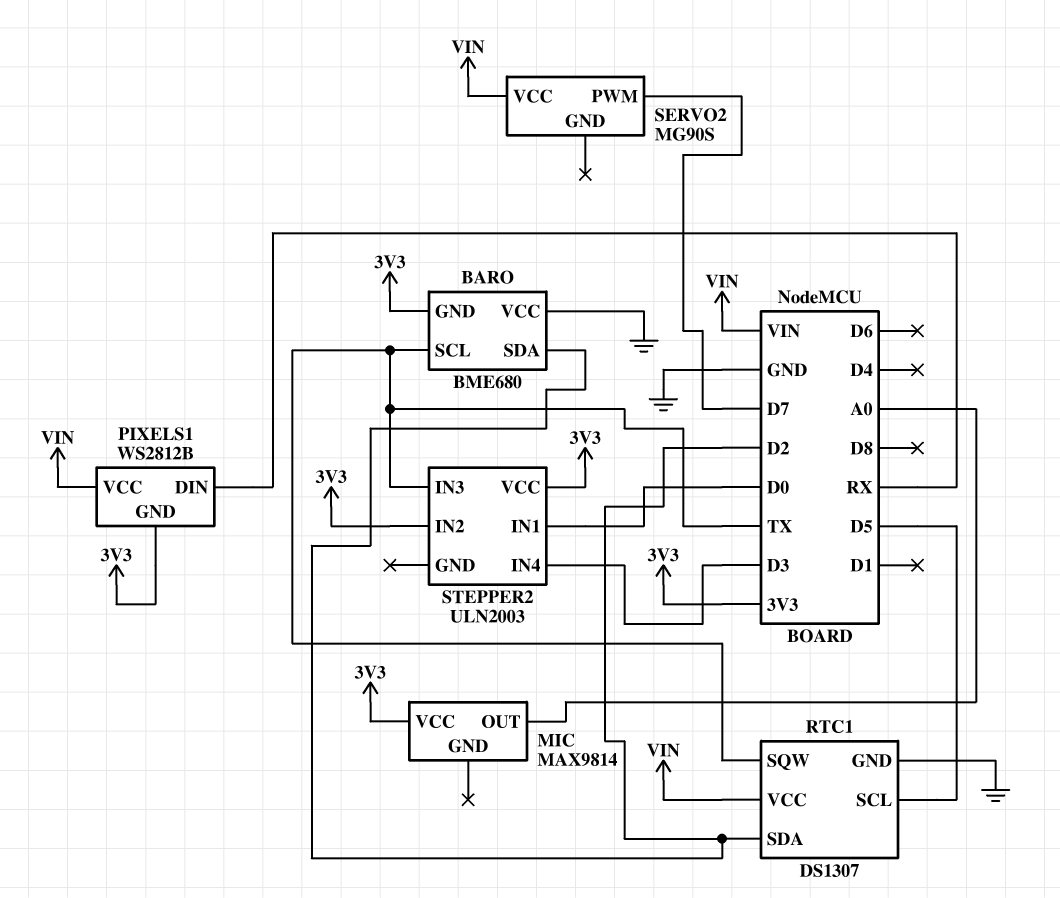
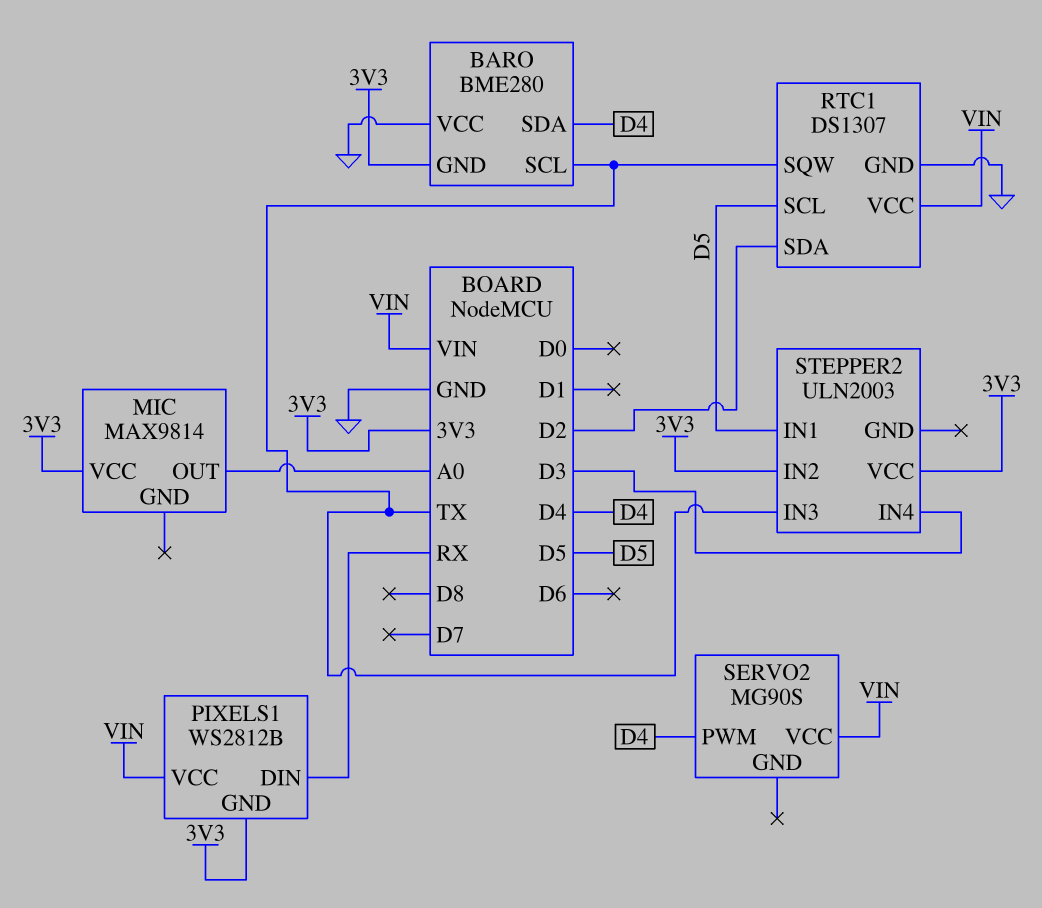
BARO: BME680 -> BME280
BARO pin SDA: D2 -> D4
SERVO2 pin PWM: D7 -> D4
STEPPER2 pin IN1: D0 -> D5

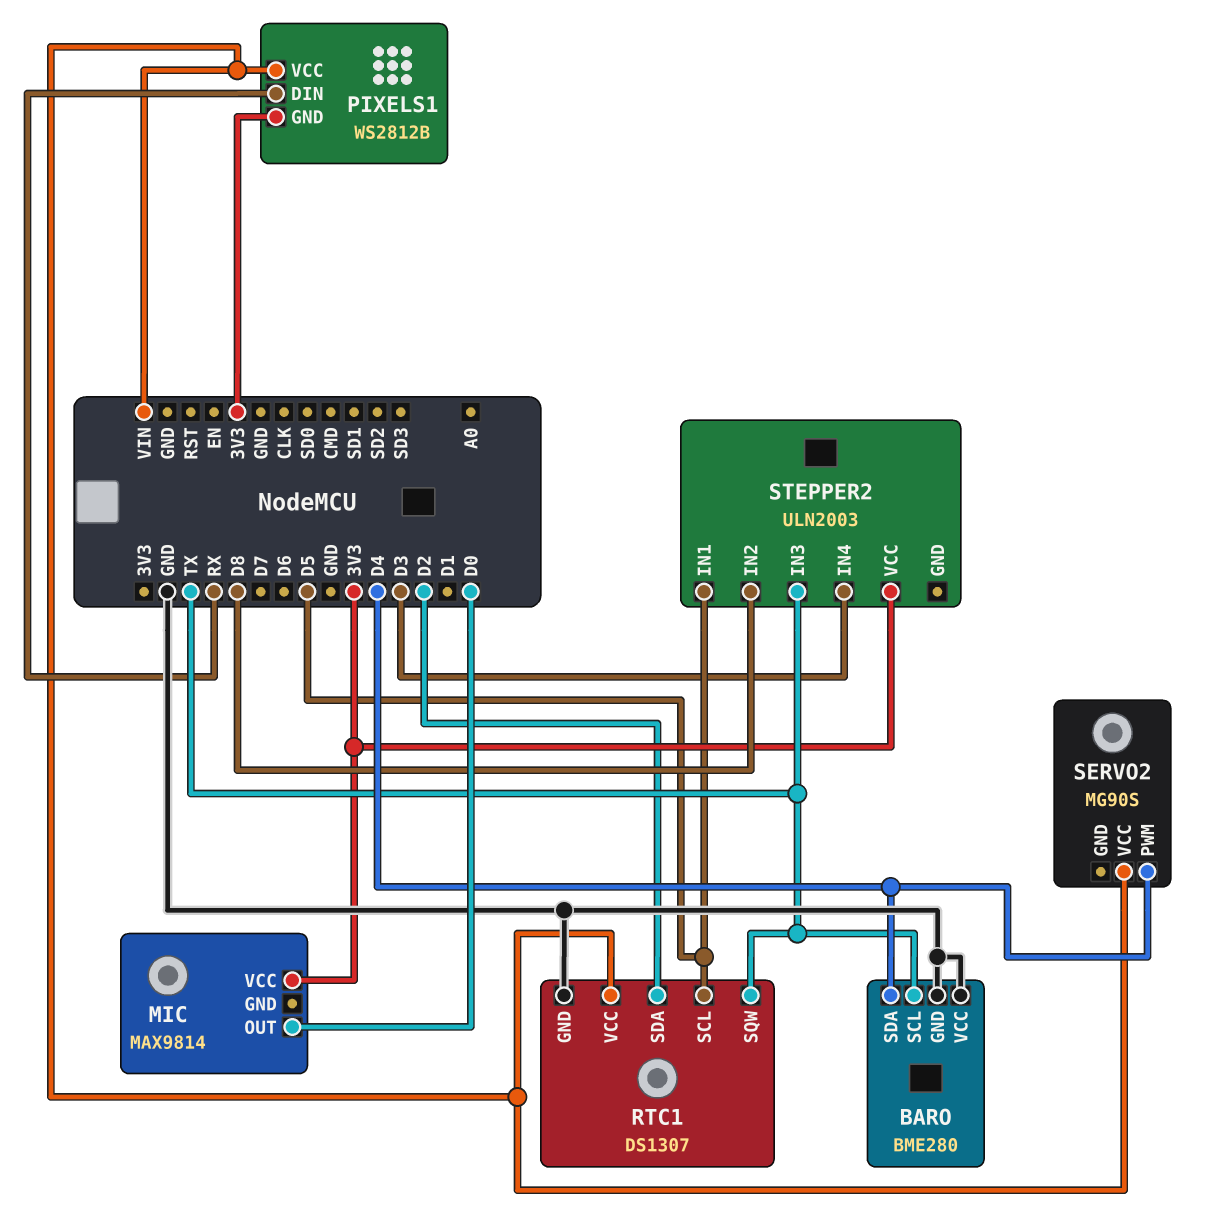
BARO pin GND: 3V3 -> GND
MIC pin OUT: A0 -> D0
STEPPER2 pin IN2: 3V3 -> D8

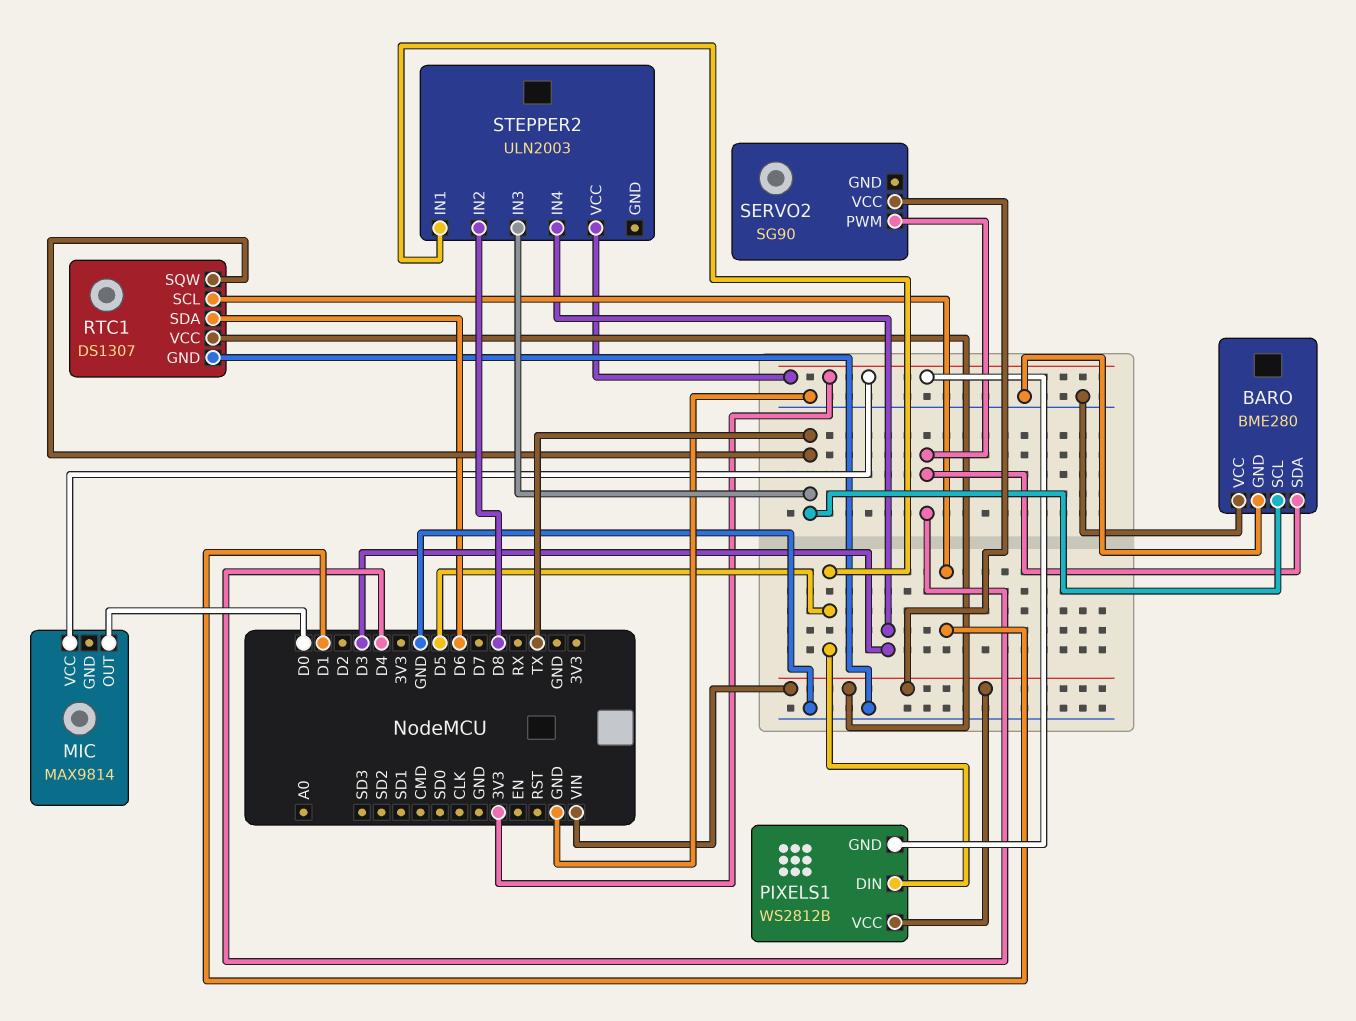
PIXELS1 pin DIN: RX -> D5
RTC1 pin SCL: D5 -> D1
RTC1 pin SDA: D2 -> D6
SERVO2: MG90S -> SG90

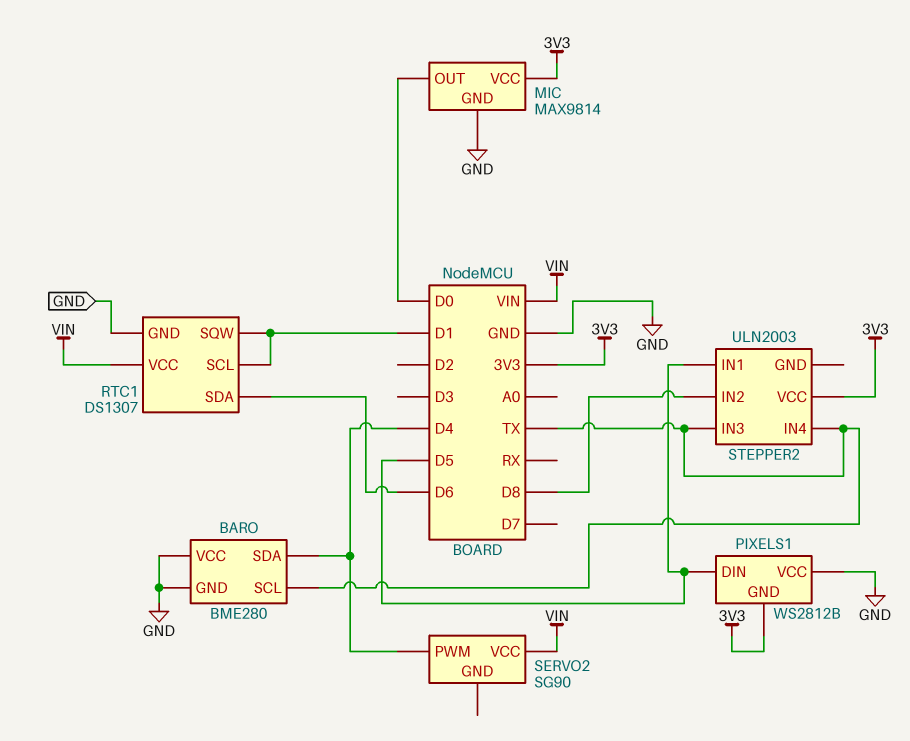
MIC pin GND: none -> GND
PIXELS1 pin VCC: VIN -> GND
RTC1 pin SQW: TX -> D1
STEPPER2 pin IN4: D3 -> TX

